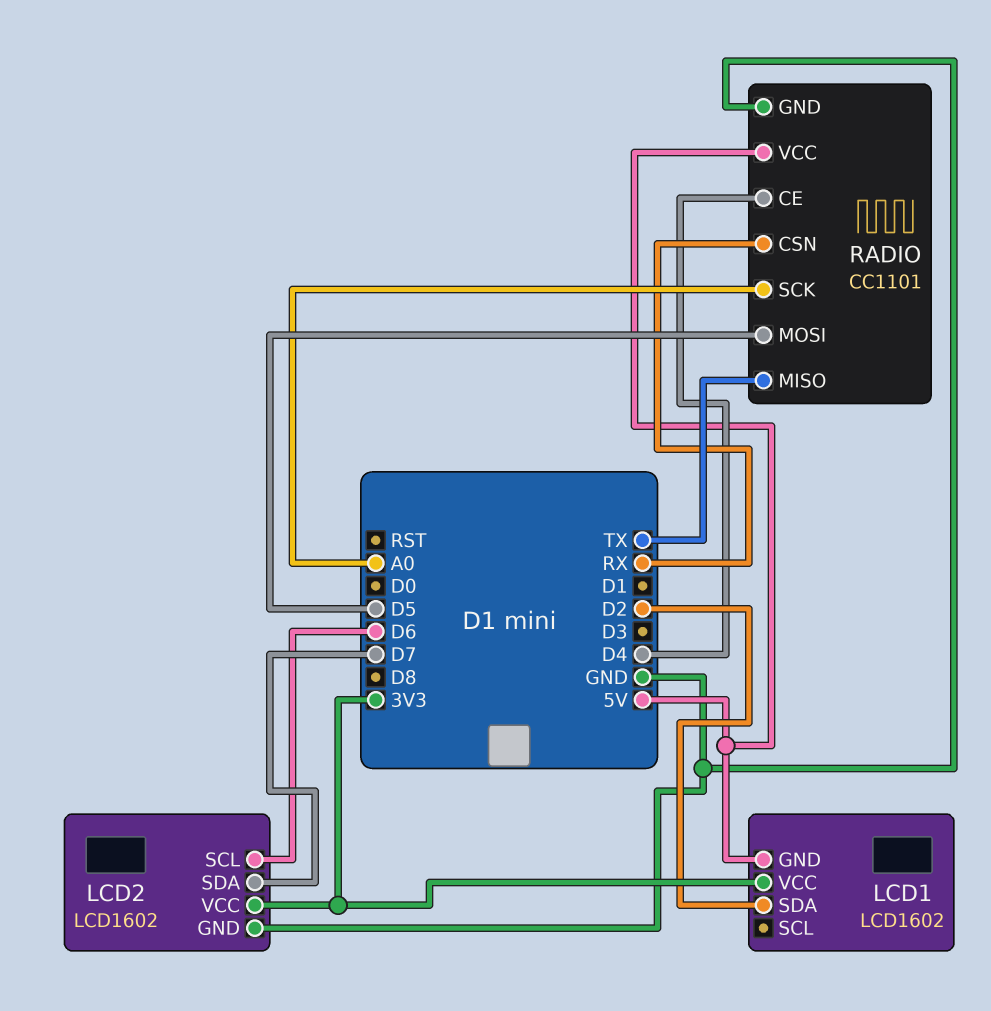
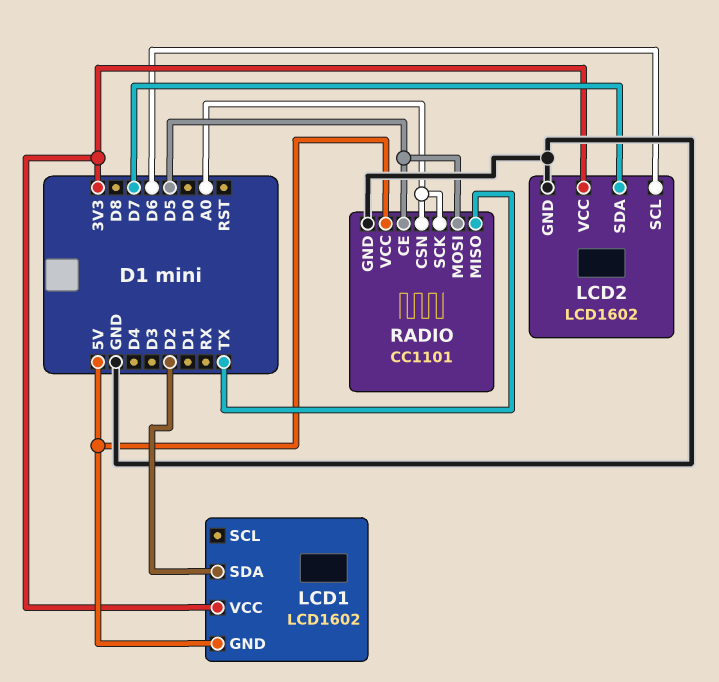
RADIO pin CE: D4 -> D5
RADIO pin CSN: RX -> A0

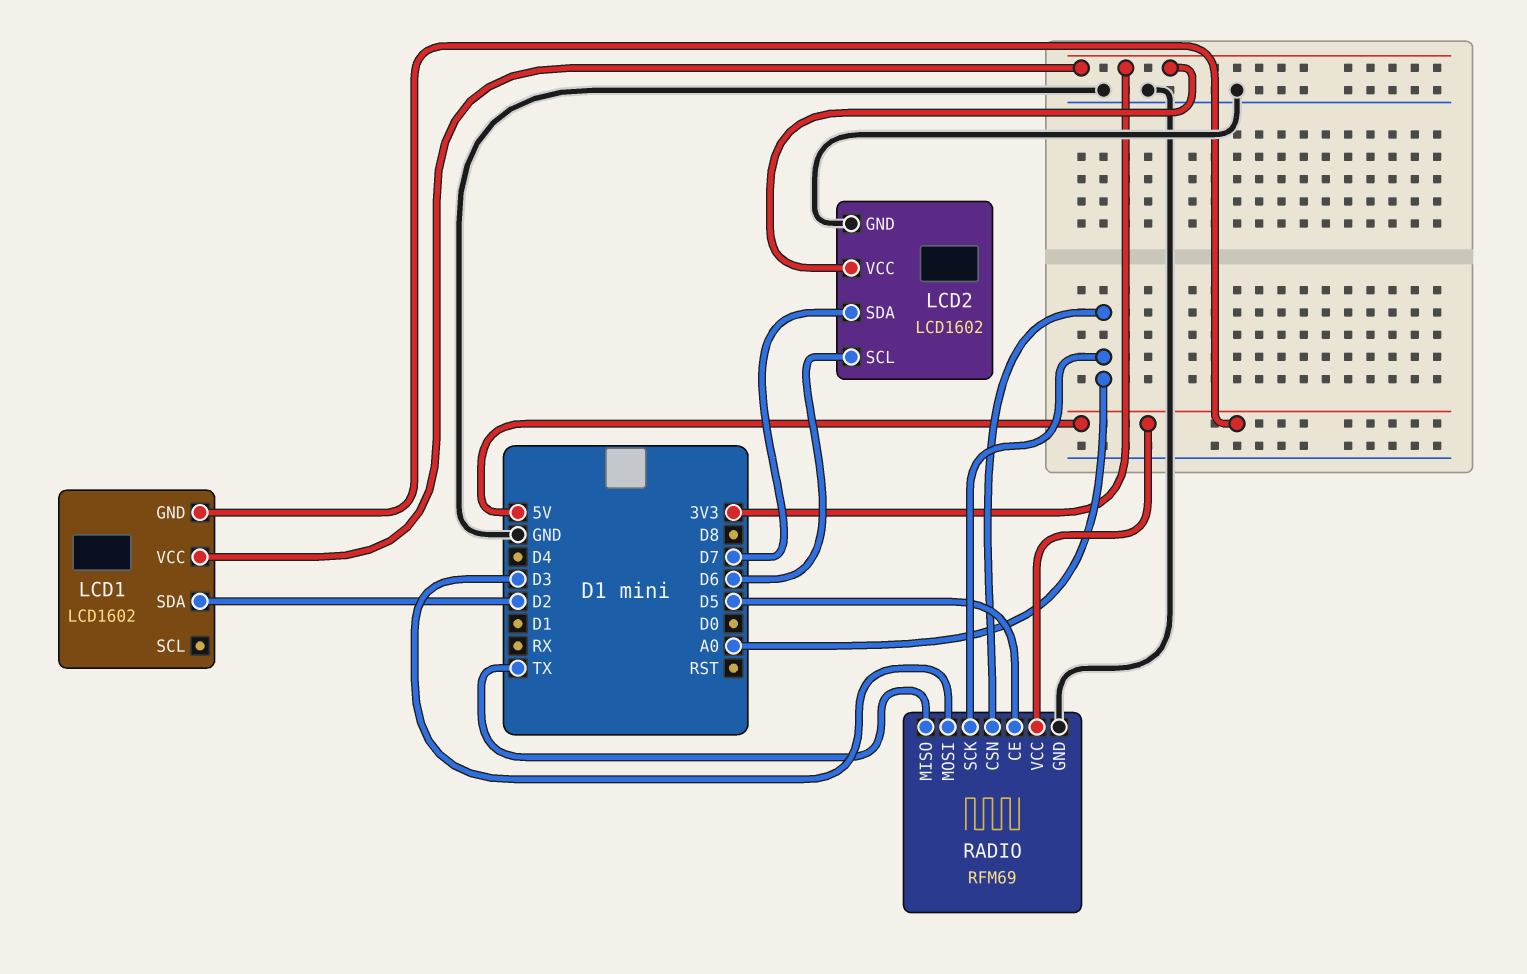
RADIO: CC1101 -> RFM69
RADIO pin MOSI: D5 -> D3

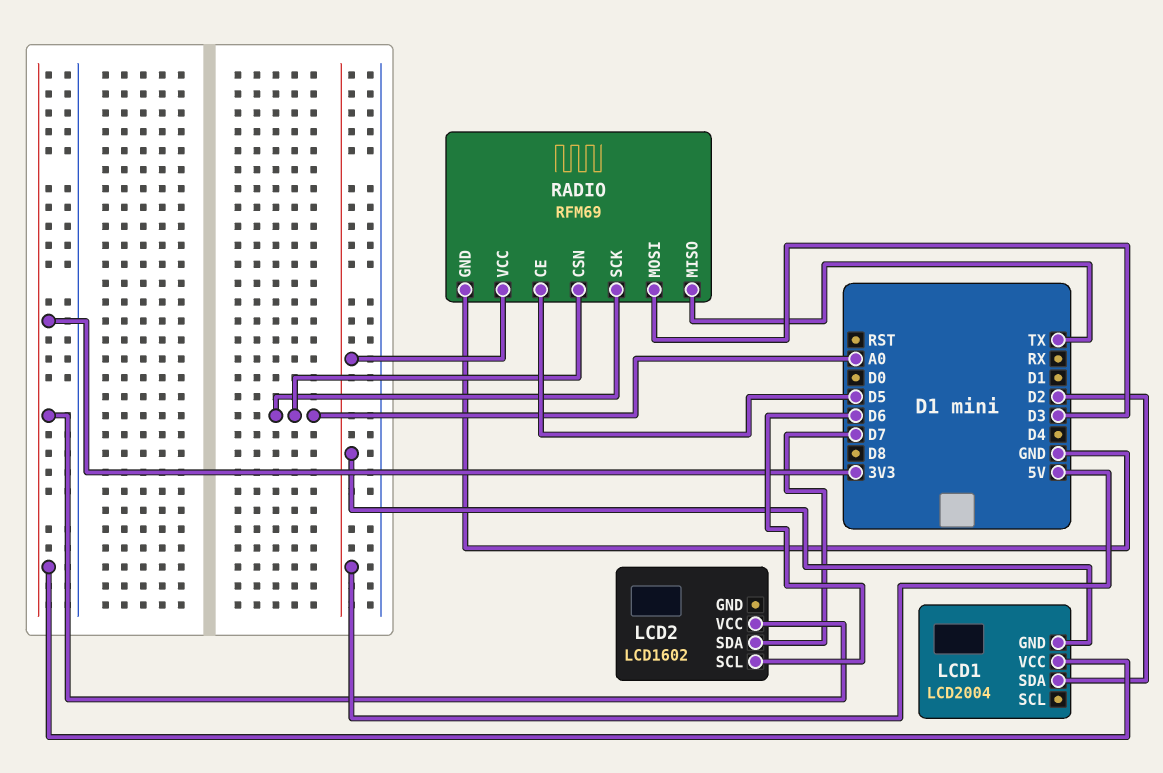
LCD1: LCD1602 -> LCD2004
LCD2 pin GND: GND -> none

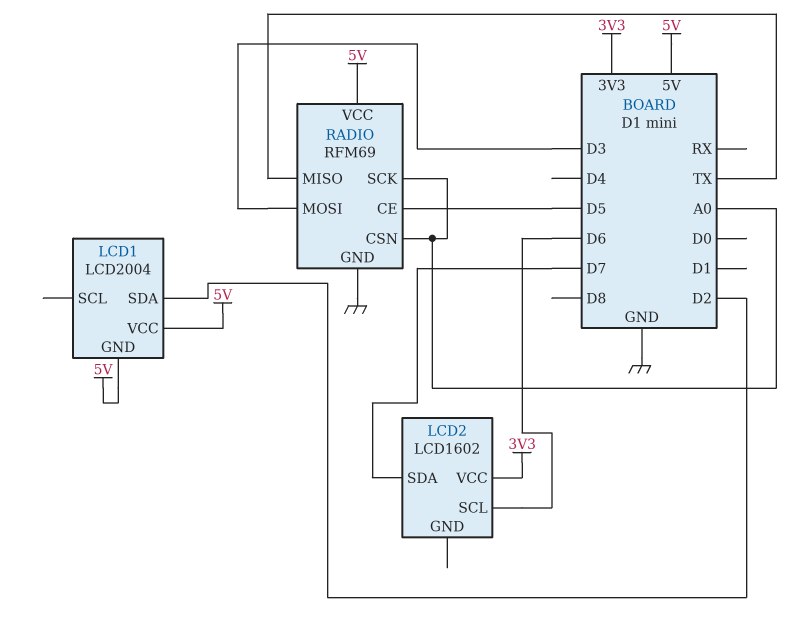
LCD1 pin VCC: 3V3 -> 5V

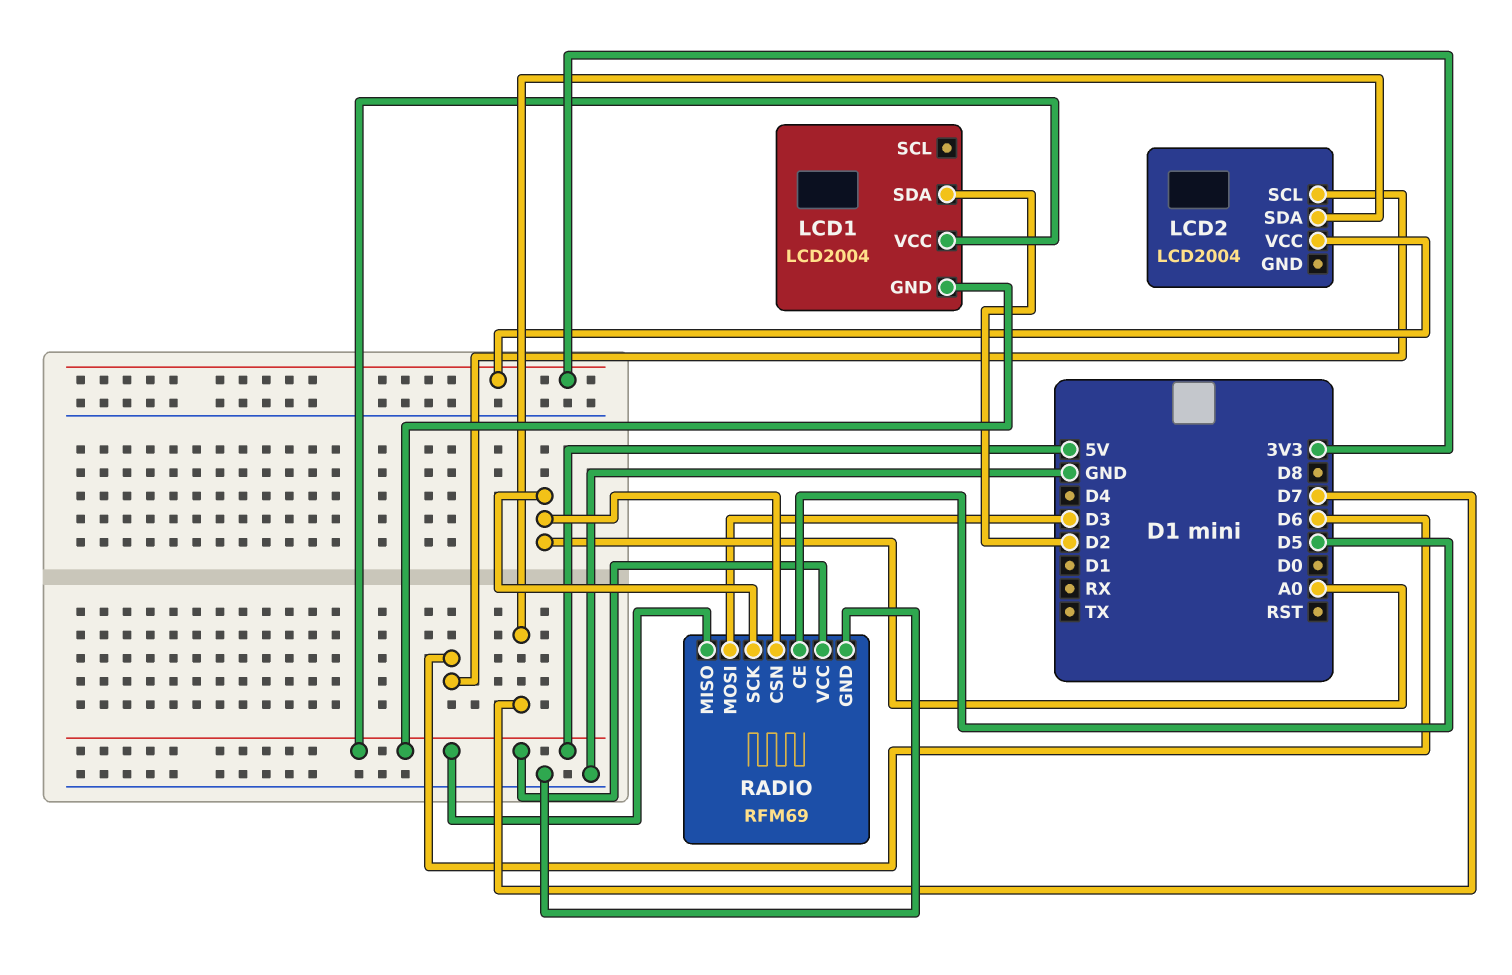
LCD2: LCD1602 -> LCD2004
RADIO pin MISO: TX -> 5V

